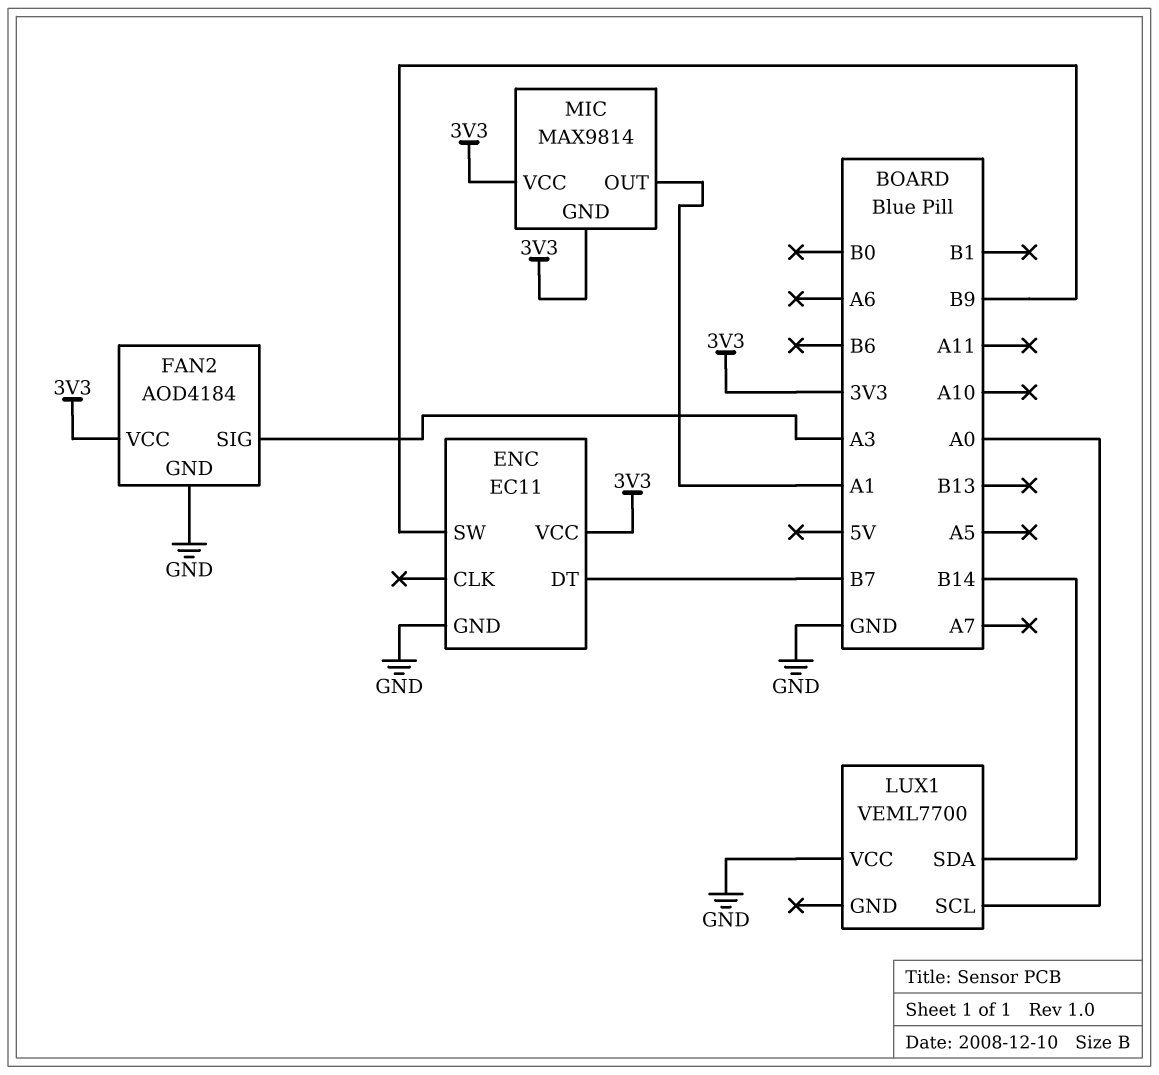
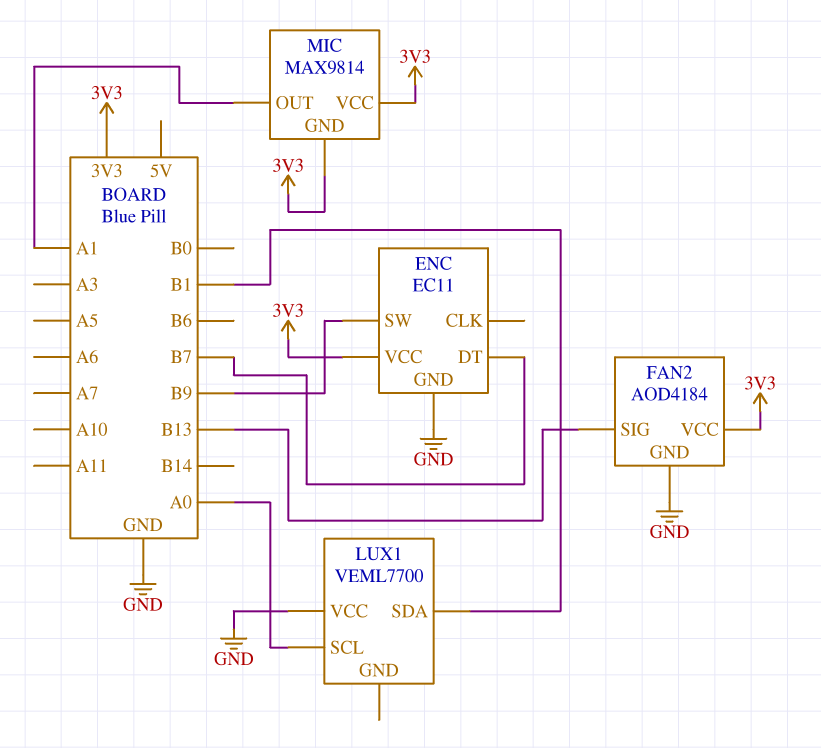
FAN2 pin SIG: A3 -> B13
LUX1 pin SDA: B14 -> B1

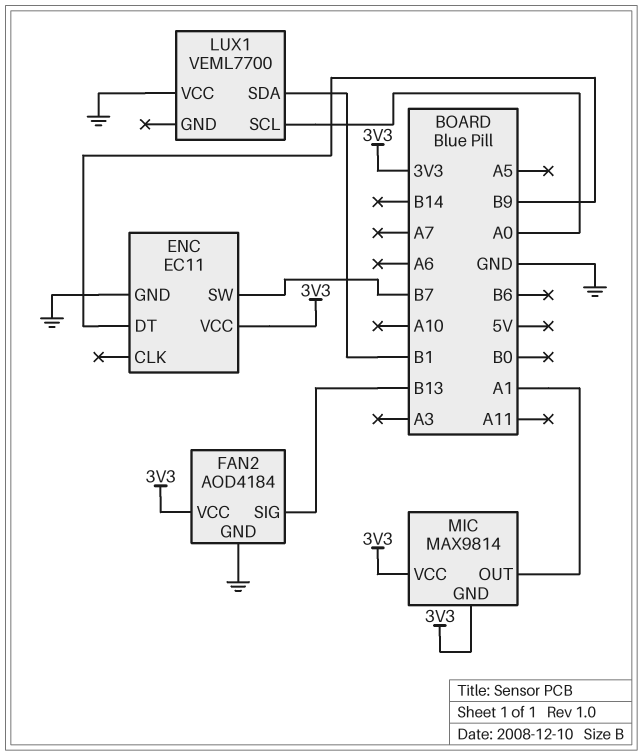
ENC pin DT: B7 -> B9
ENC pin SW: B9 -> B7

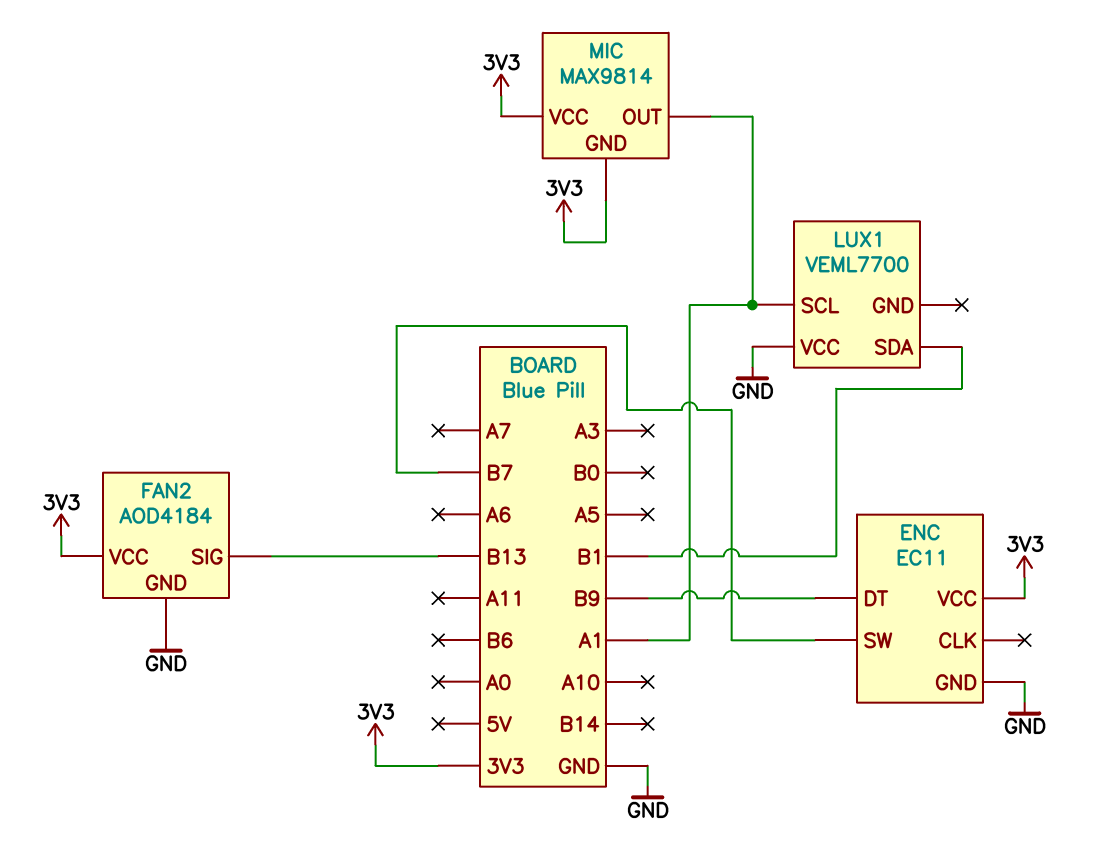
LUX1 pin SCL: A0 -> A1

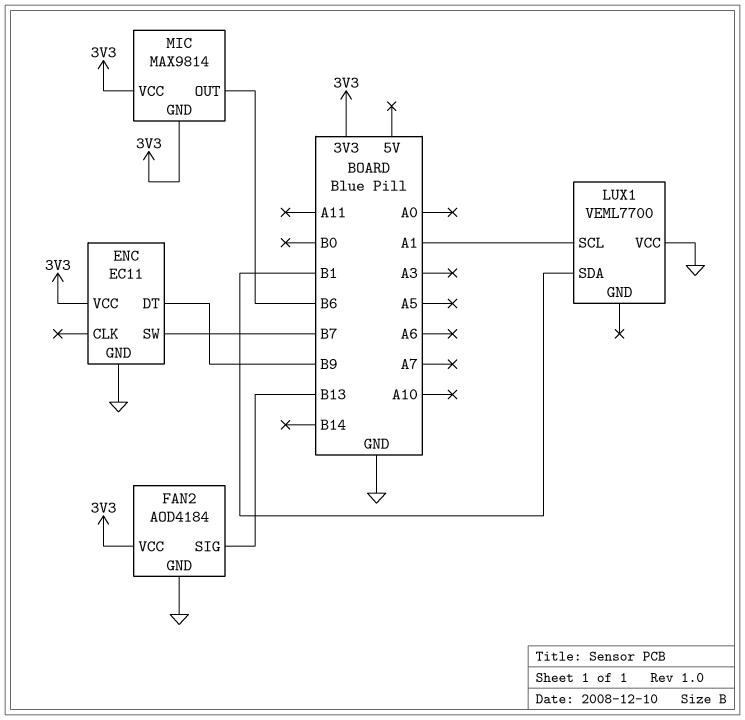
MIC pin OUT: A1 -> B6

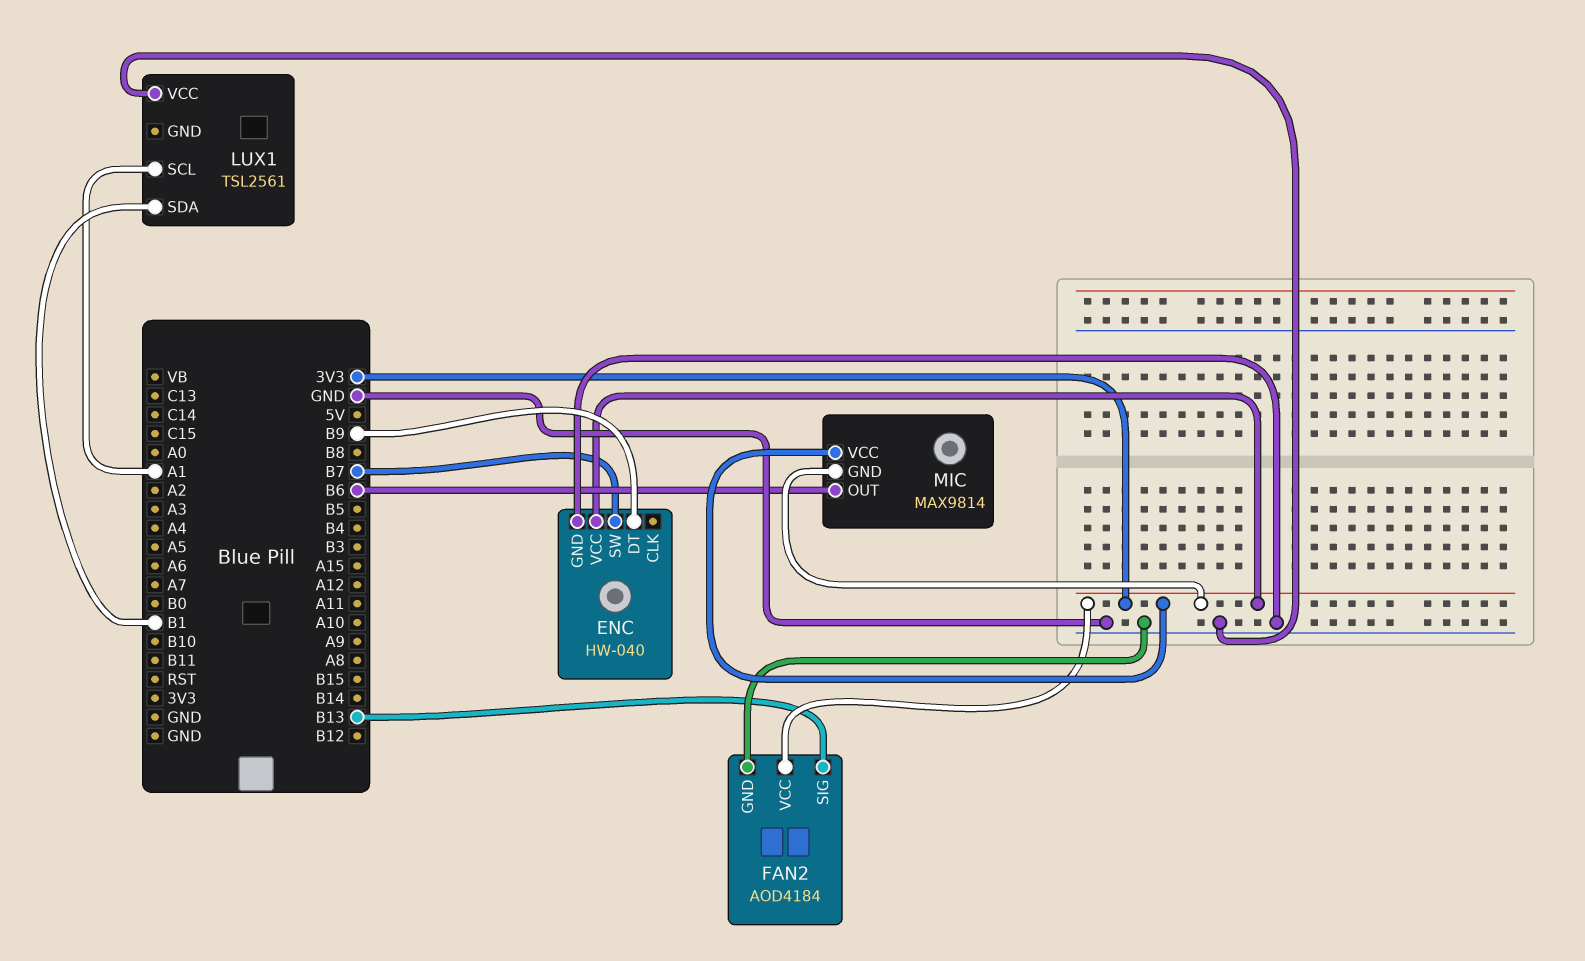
ENC: EC11 -> HW-040
LUX1: VEML7700 -> TSL2561

